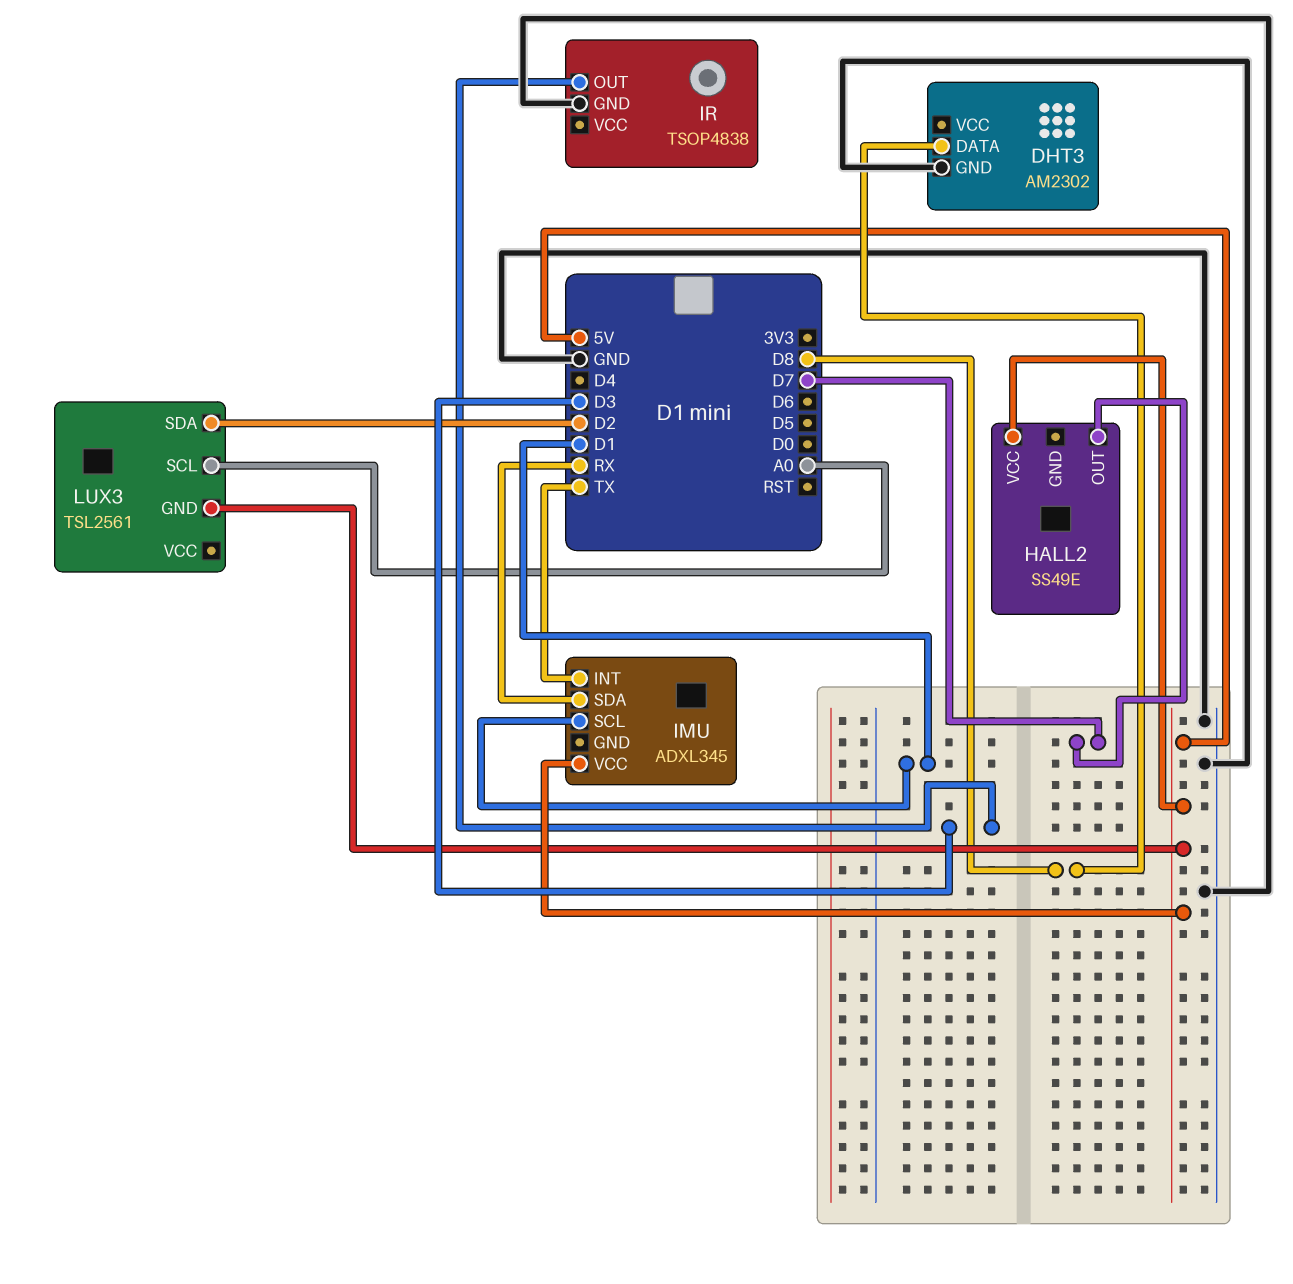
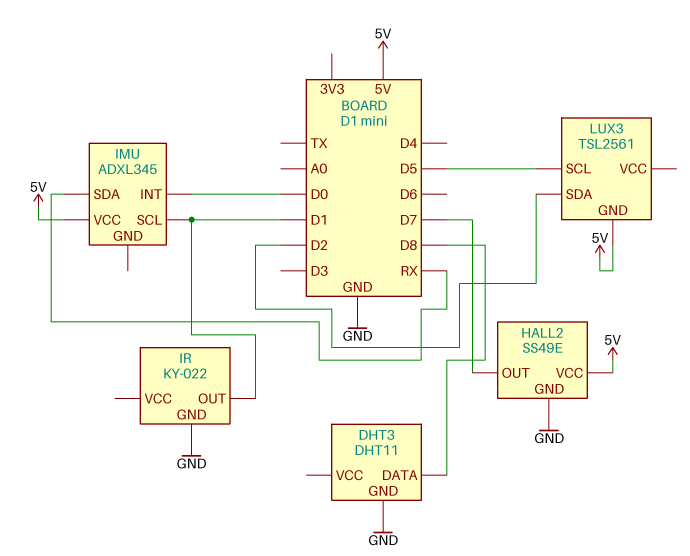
DHT3: AM2302 -> DHT11
HALL2 pin GND: none -> GND
IMU pin INT: TX -> D0
IR: TSOP4838 -> KY-022
IR pin OUT: D3 -> D1
LUX3 pin SCL: A0 -> D5

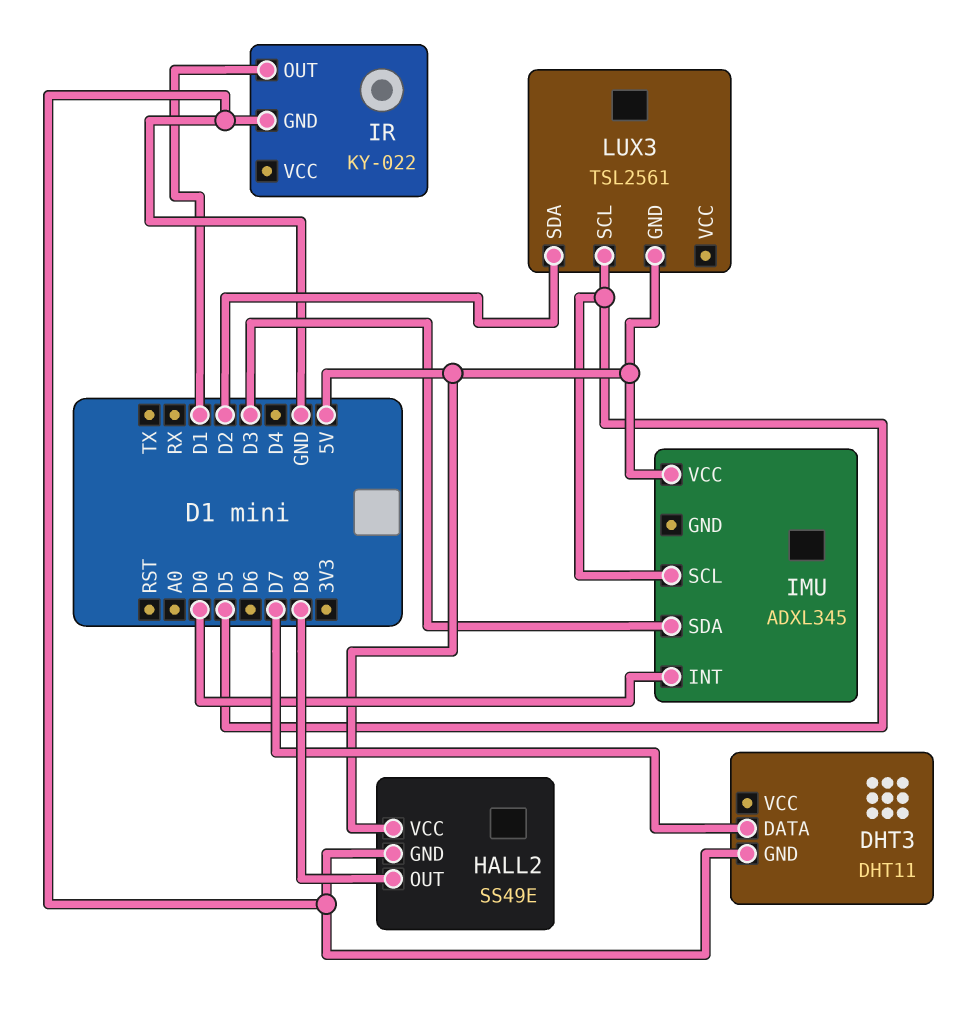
DHT3 pin DATA: D8 -> D7
HALL2 pin OUT: D7 -> D8
IMU pin SCL: D1 -> D5
IMU pin SDA: RX -> D3

